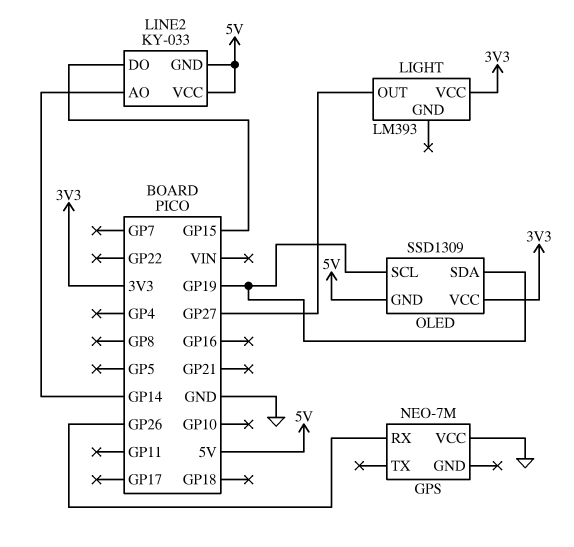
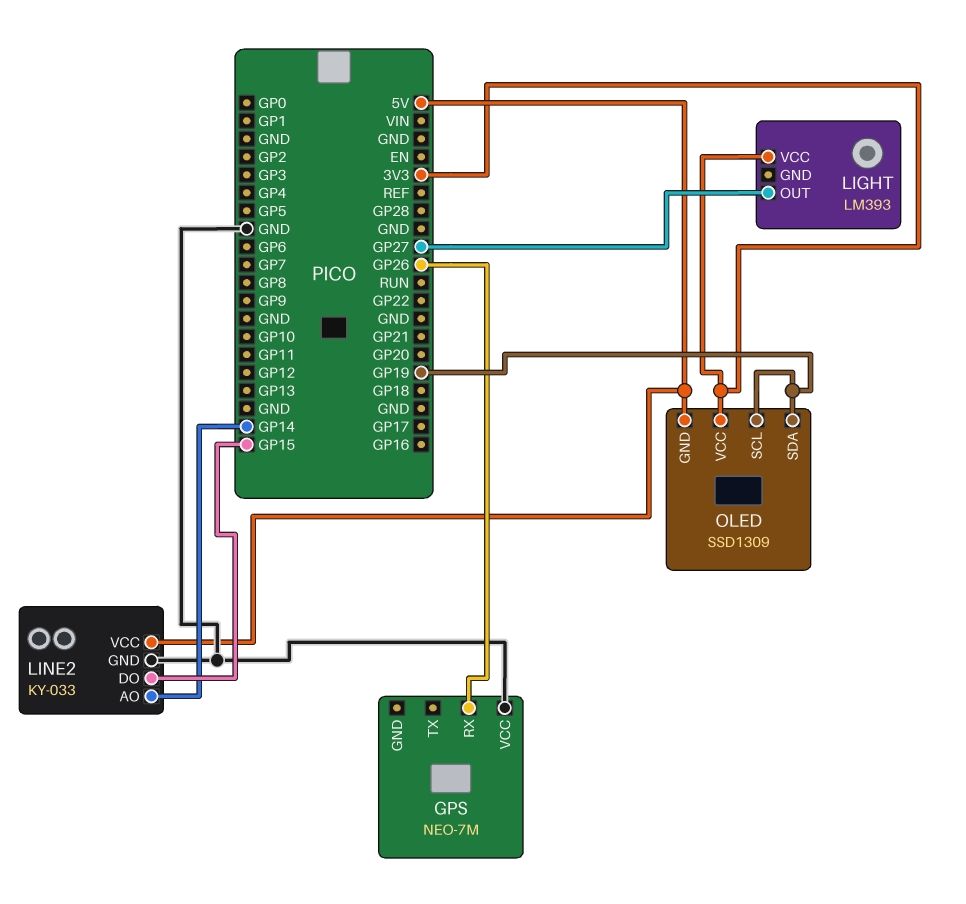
LINE2 pin GND: 5V -> GND

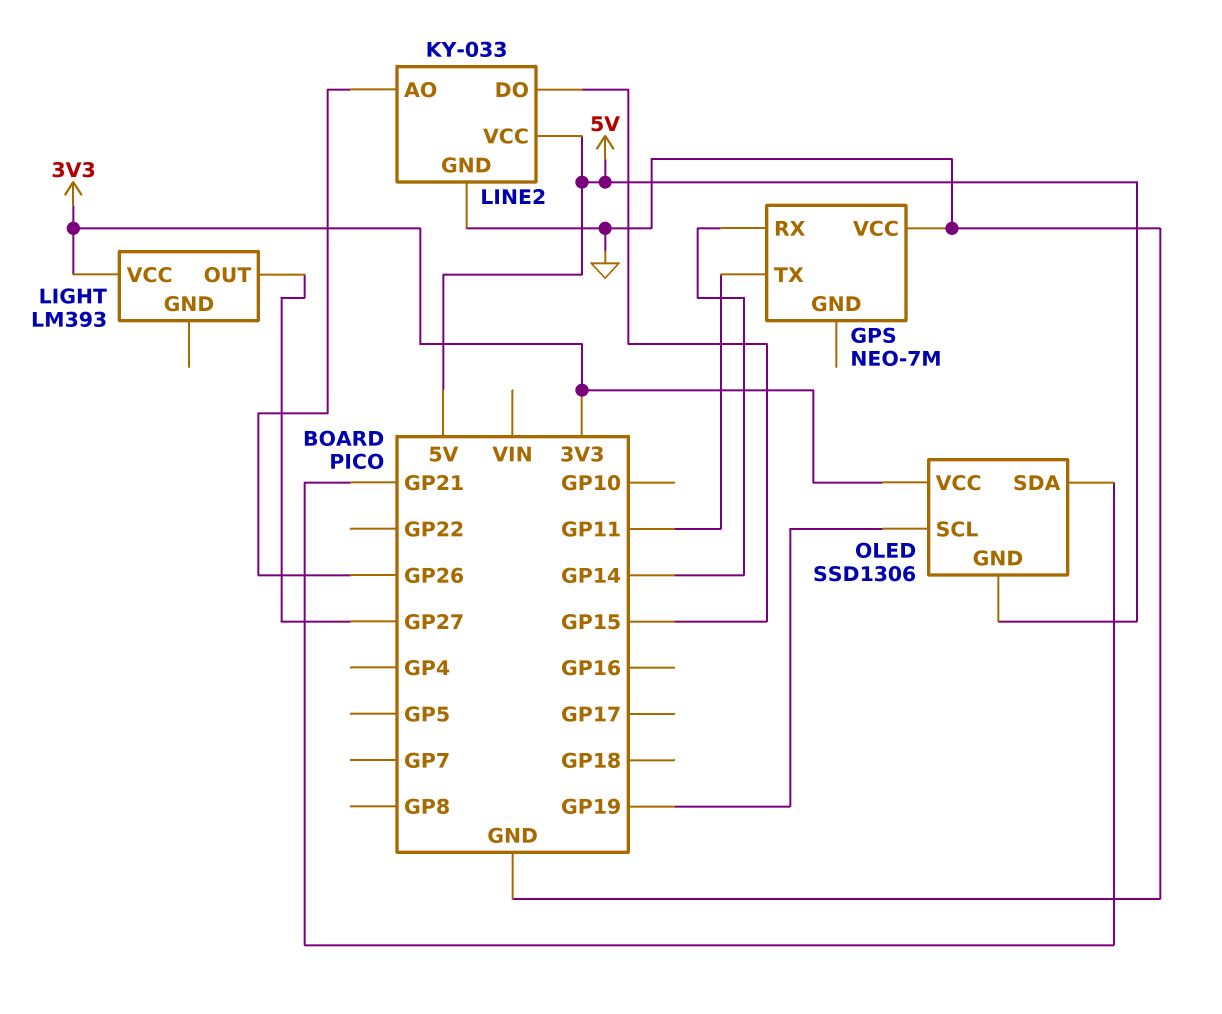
GPS pin RX: GP26 -> GP14
GPS pin TX: none -> GP11
LINE2 pin AO: GP14 -> GP26
OLED: SSD1309 -> SSD1306
OLED pin SDA: GP19 -> GP21

